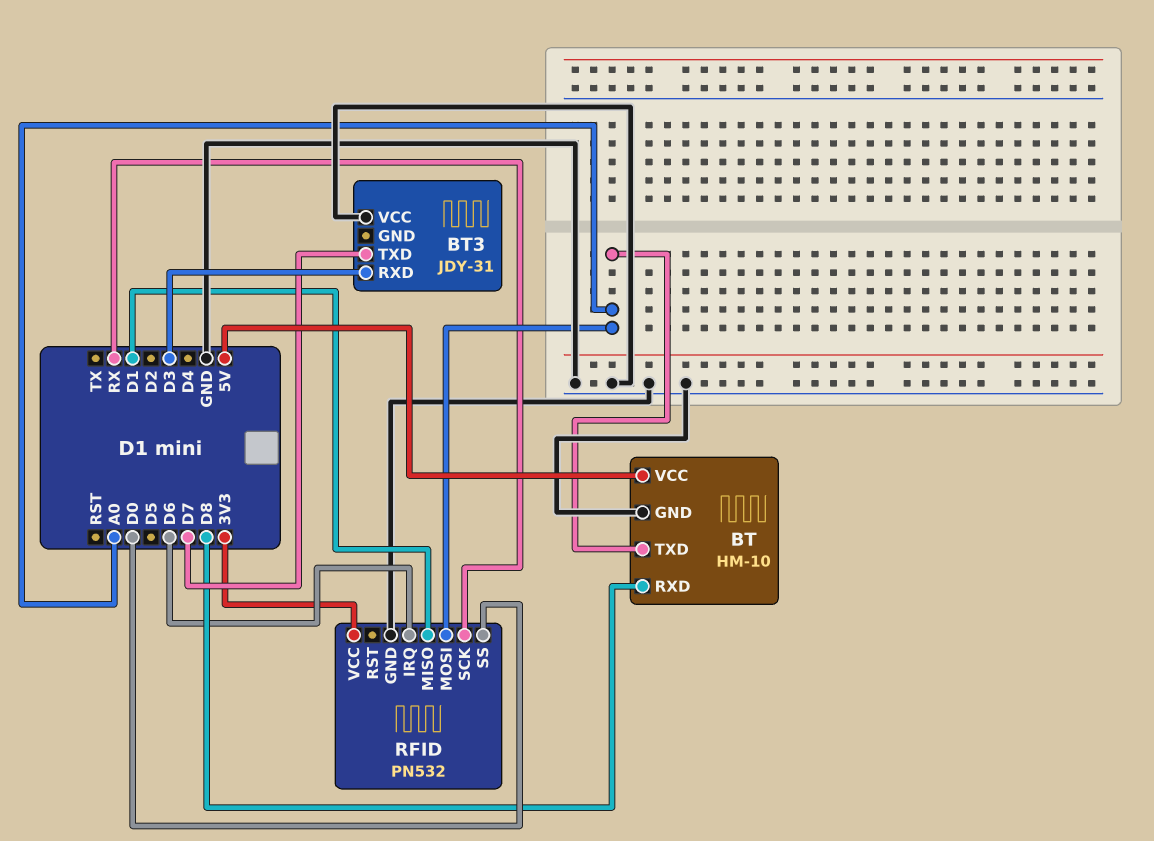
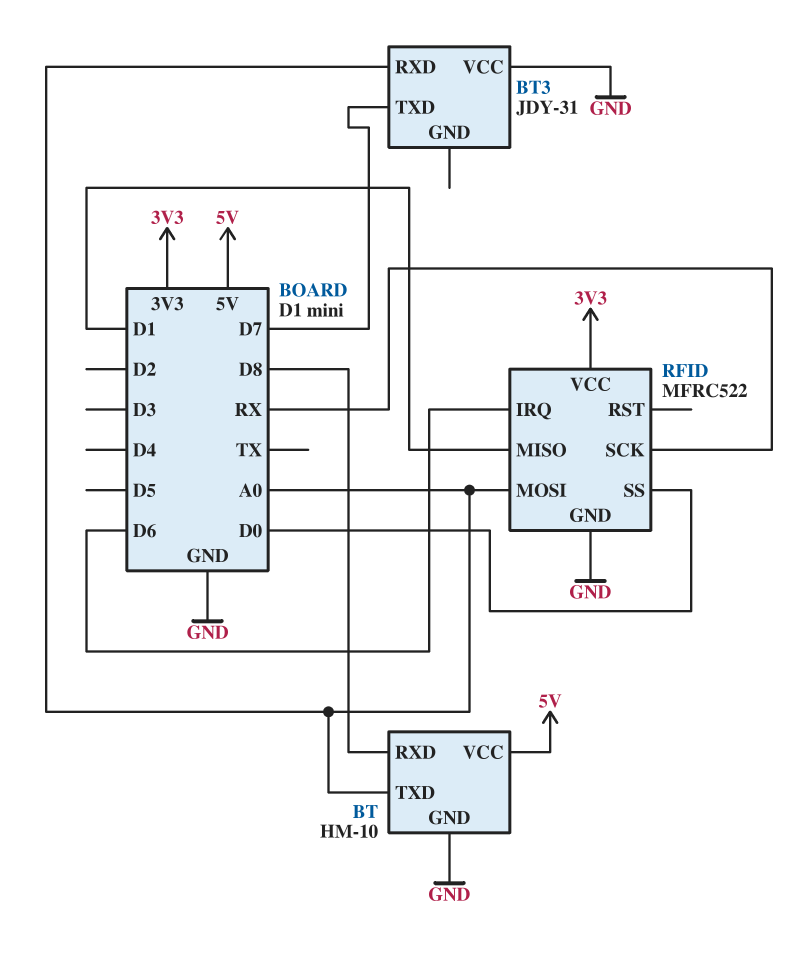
BT3 pin RXD: D3 -> A0
RFID: PN532 -> MFRC522

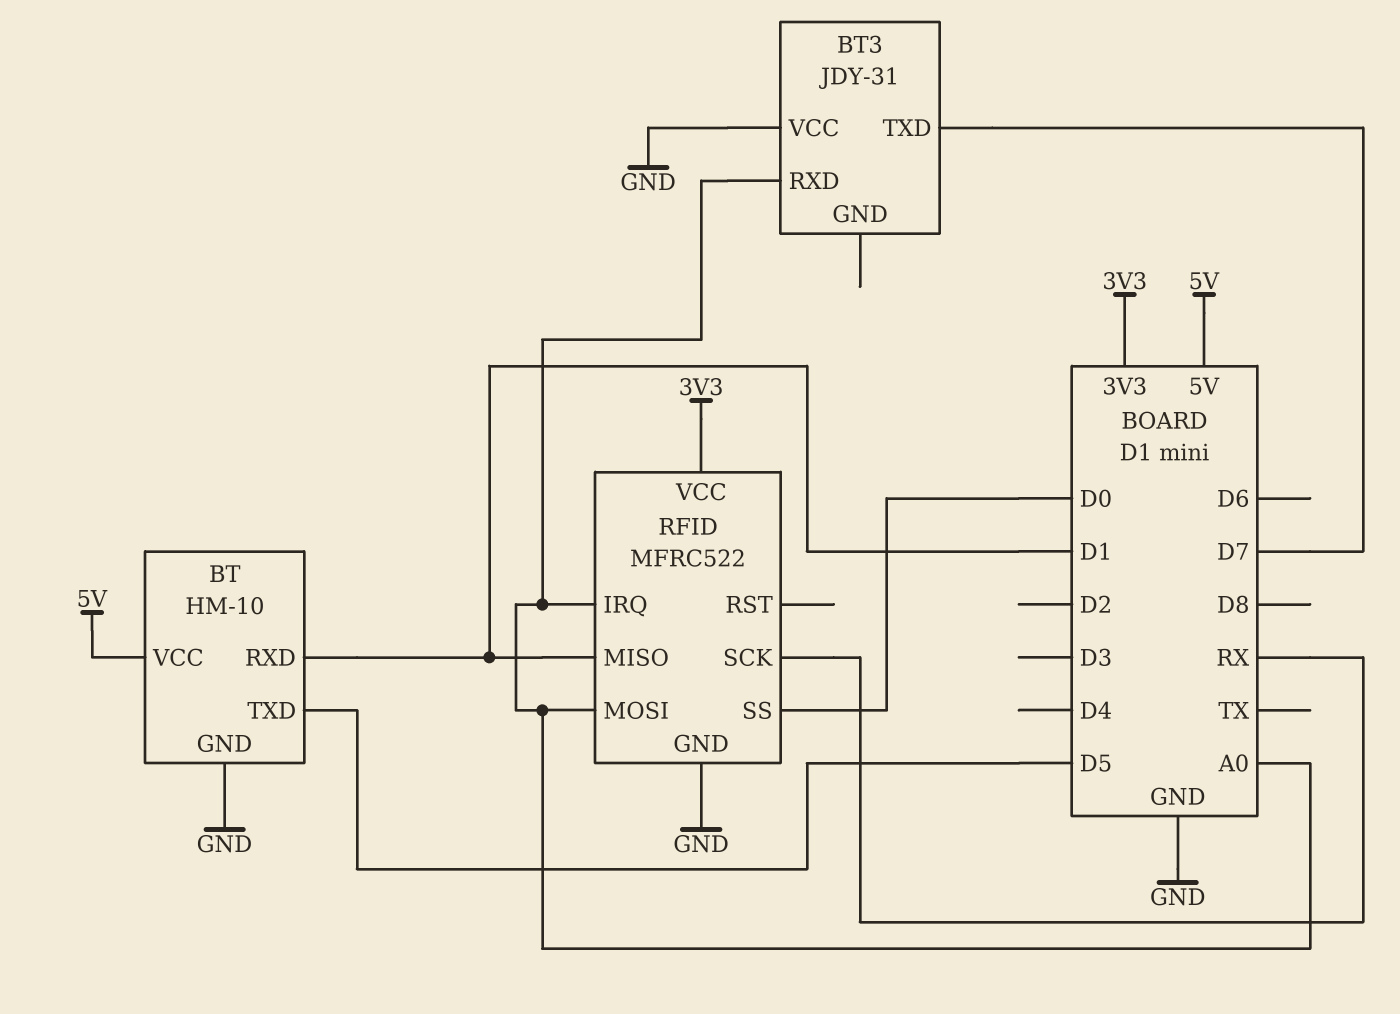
BT pin RXD: D8 -> D1
BT pin TXD: A0 -> D5
RFID pin IRQ: D6 -> A0

